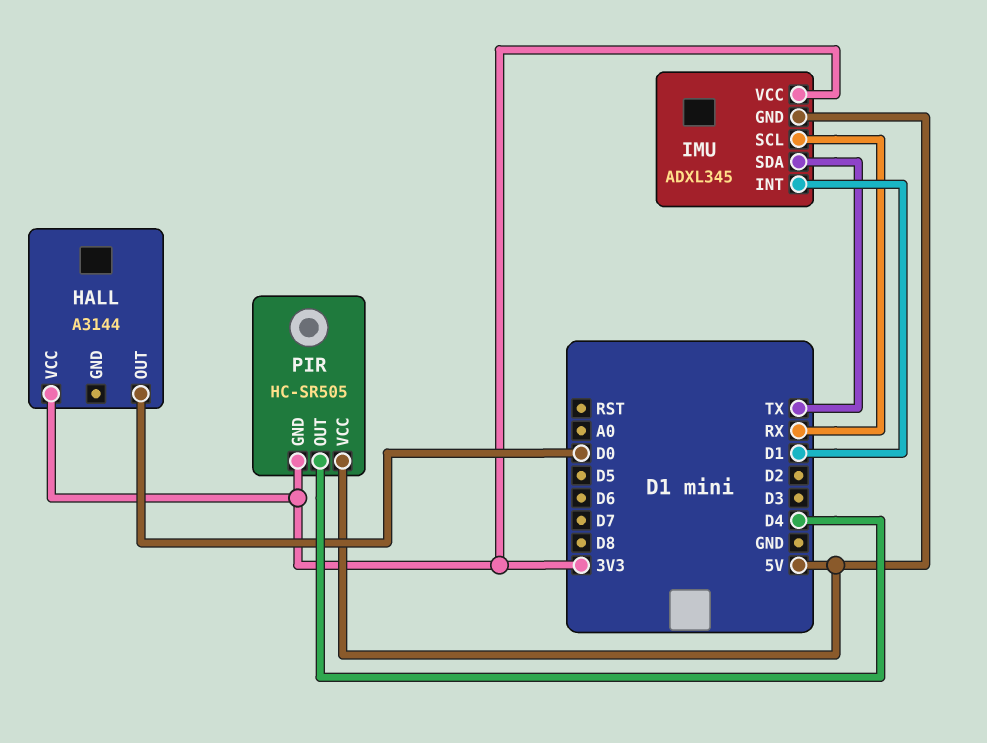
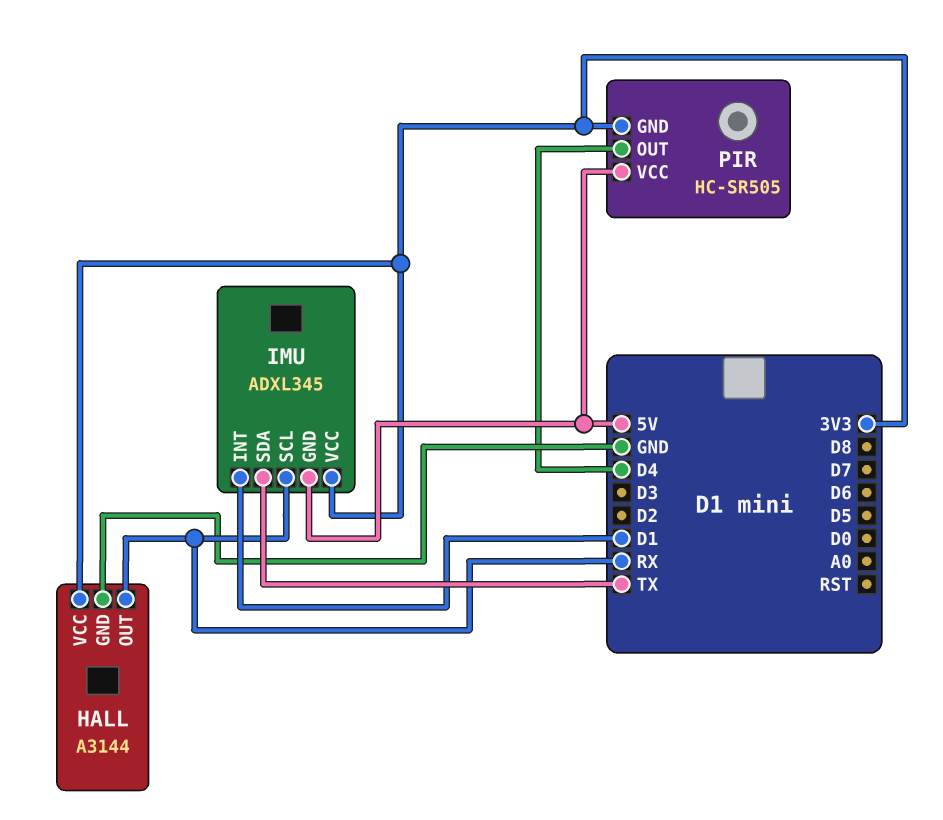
HALL pin GND: none -> GND
HALL pin OUT: D0 -> RX

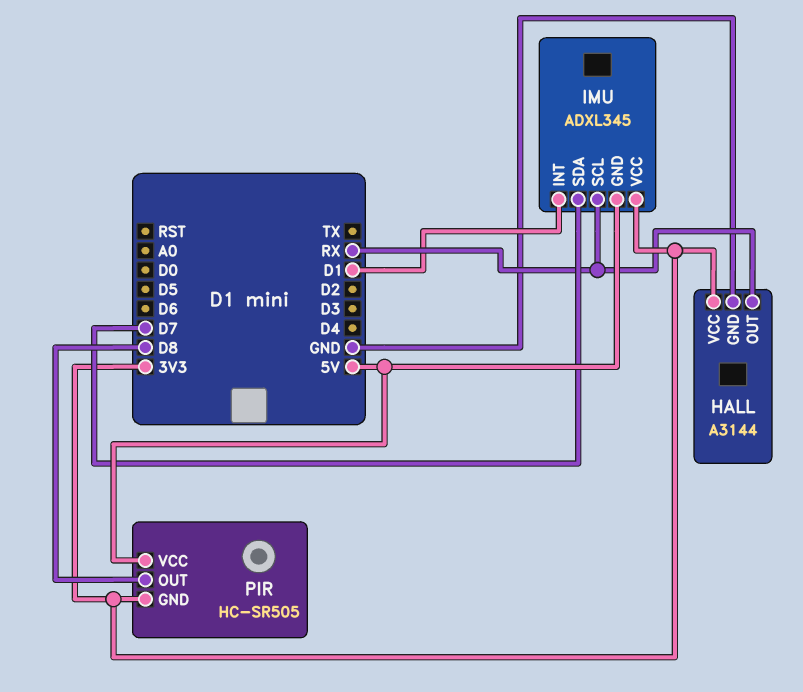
IMU pin SDA: TX -> D7
PIR pin OUT: D4 -> D8

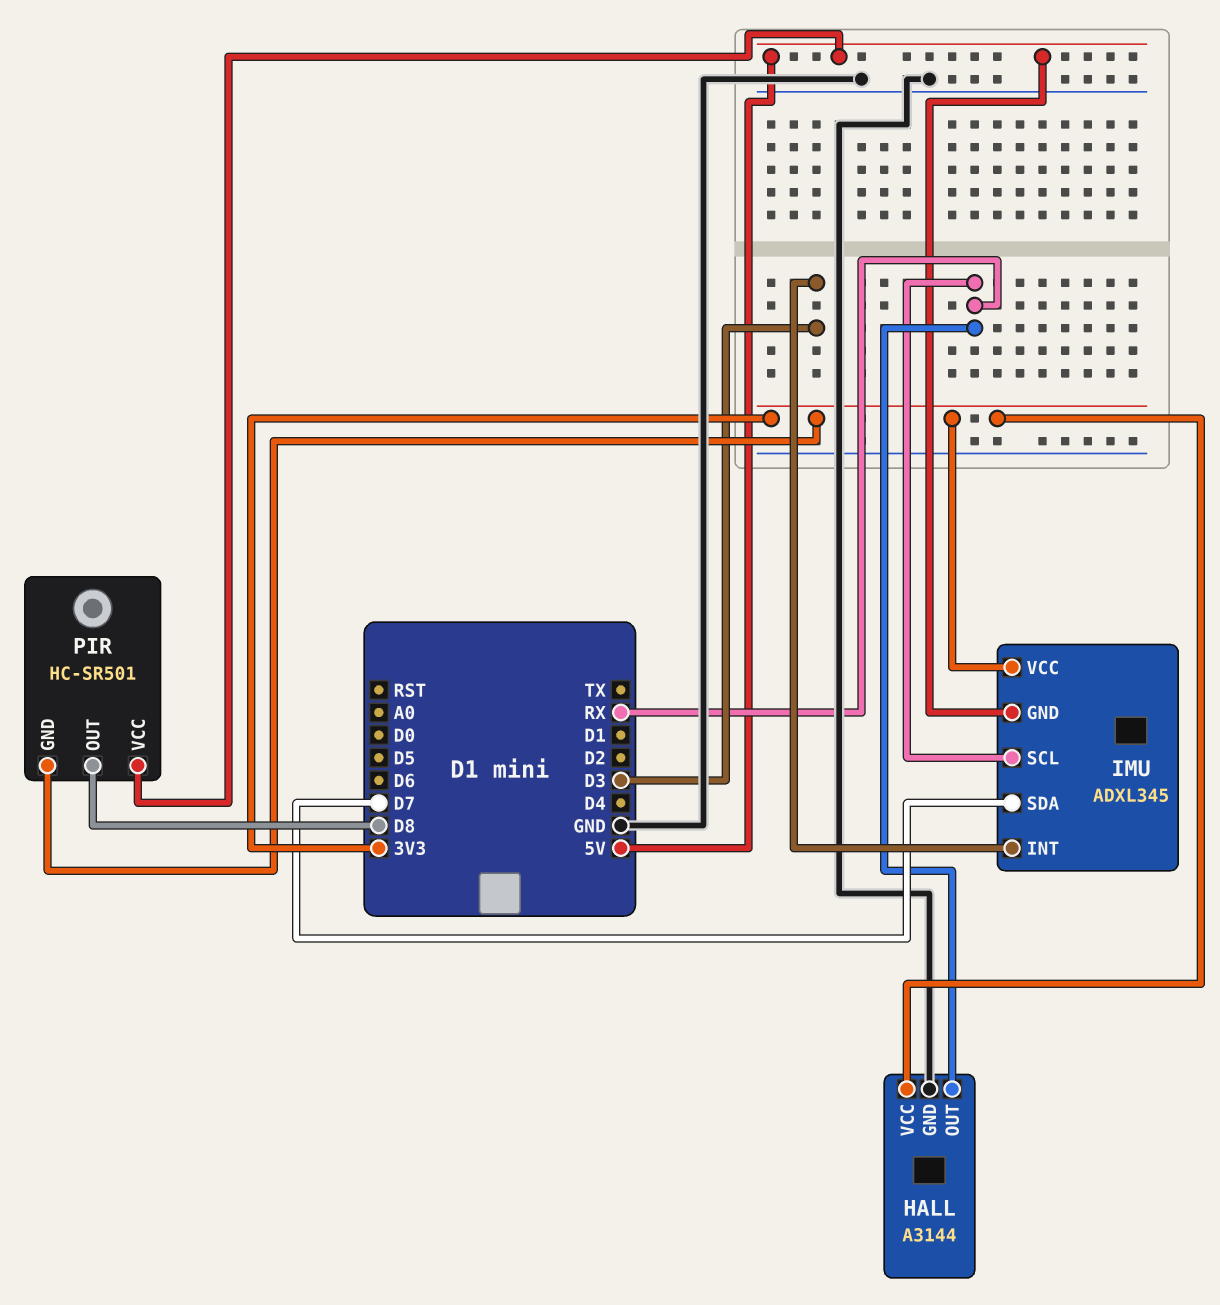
IMU pin INT: D1 -> D3
PIR: HC-SR505 -> HC-SR501

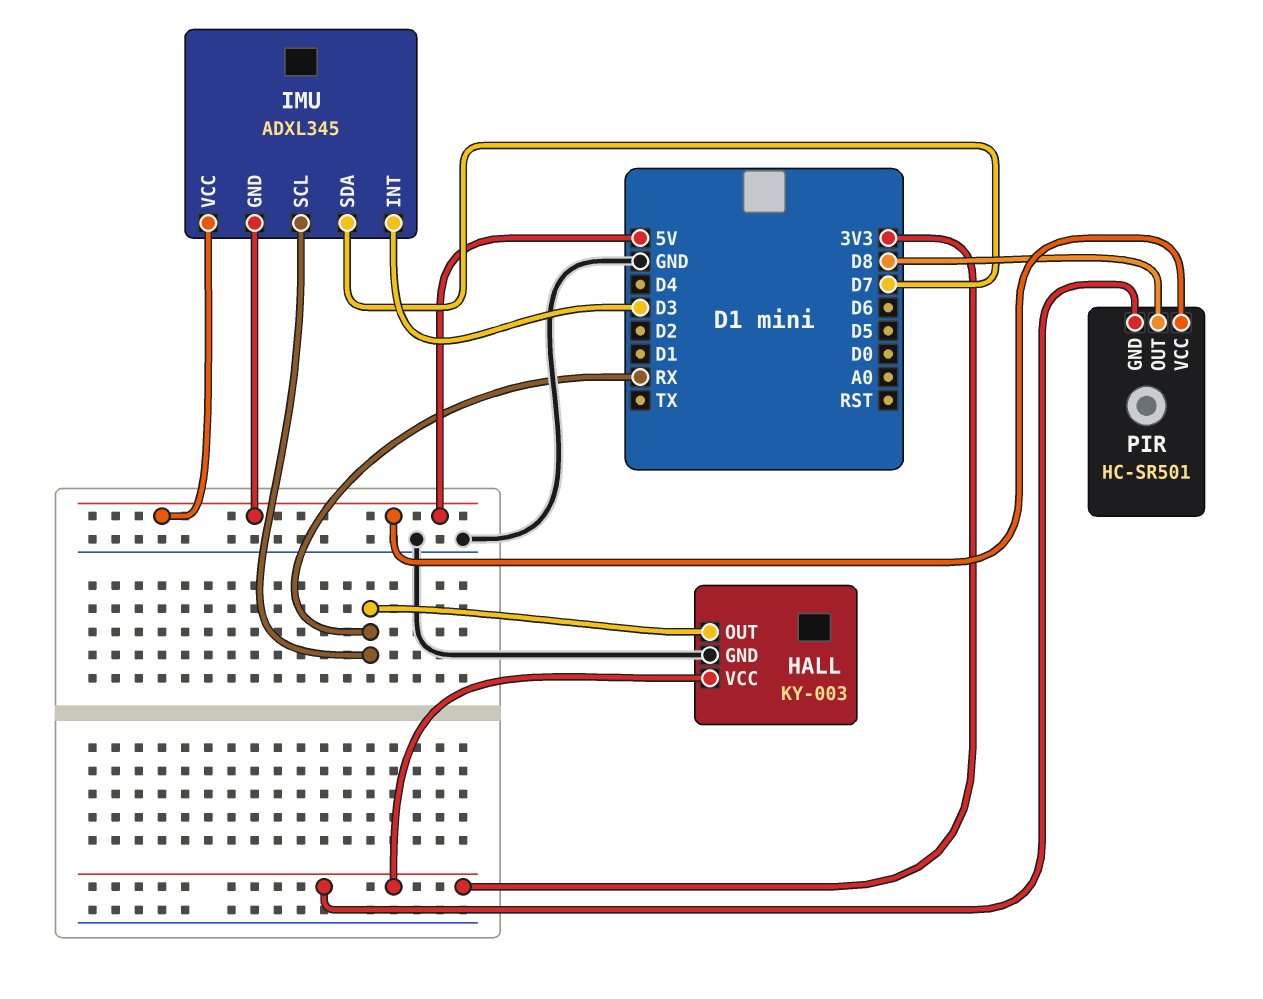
HALL: A3144 -> KY-003
IMU pin VCC: 3V3 -> 5V

